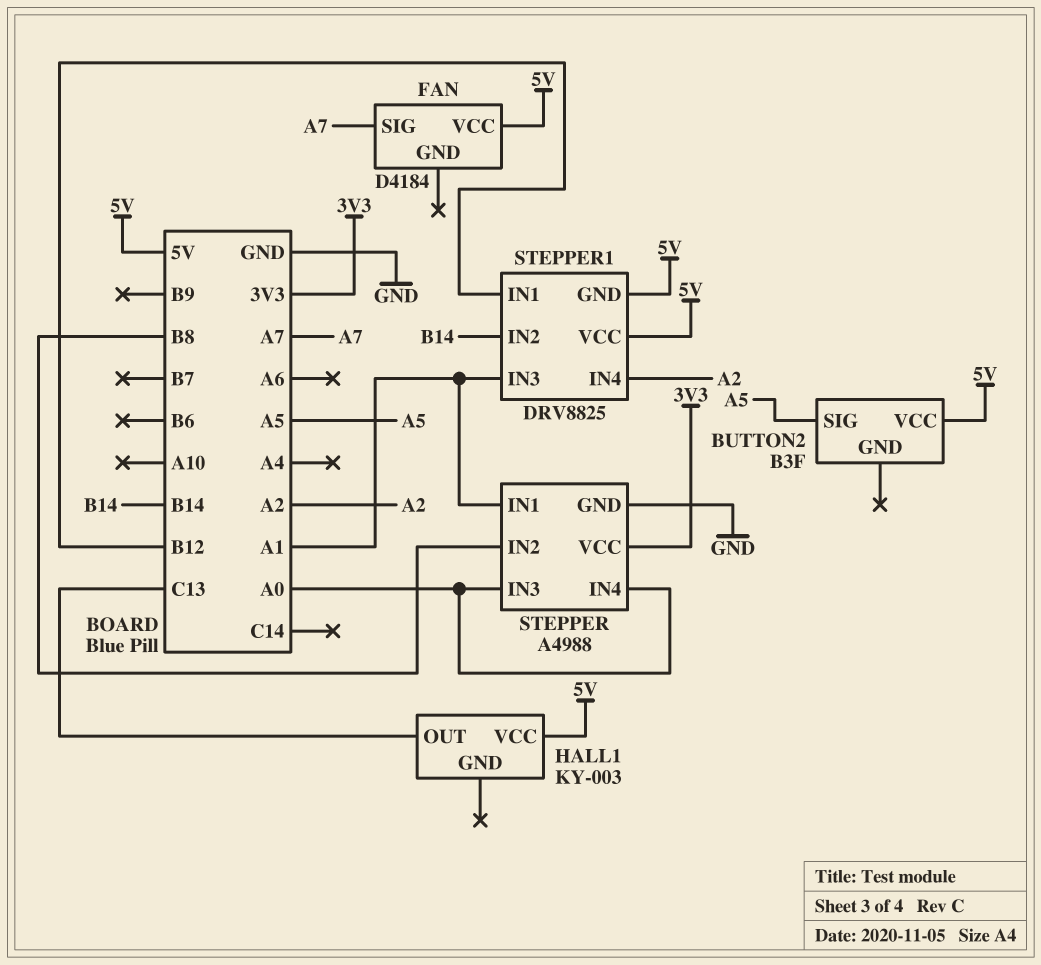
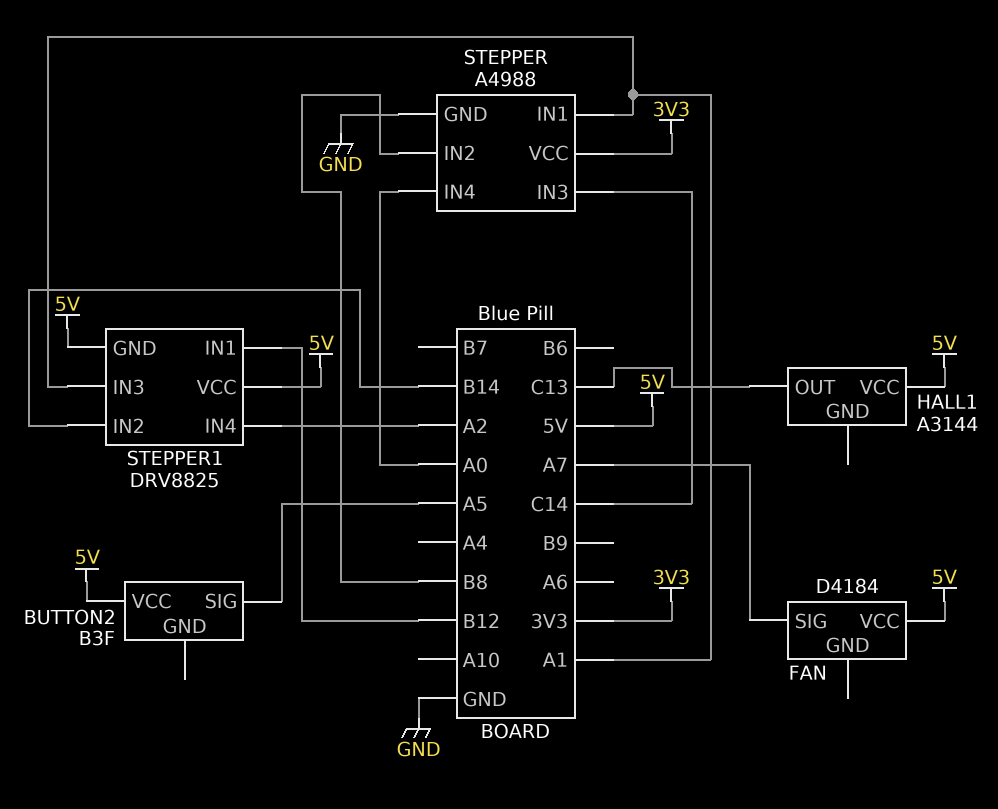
HALL1: KY-003 -> A3144
STEPPER pin IN3: A0 -> C14

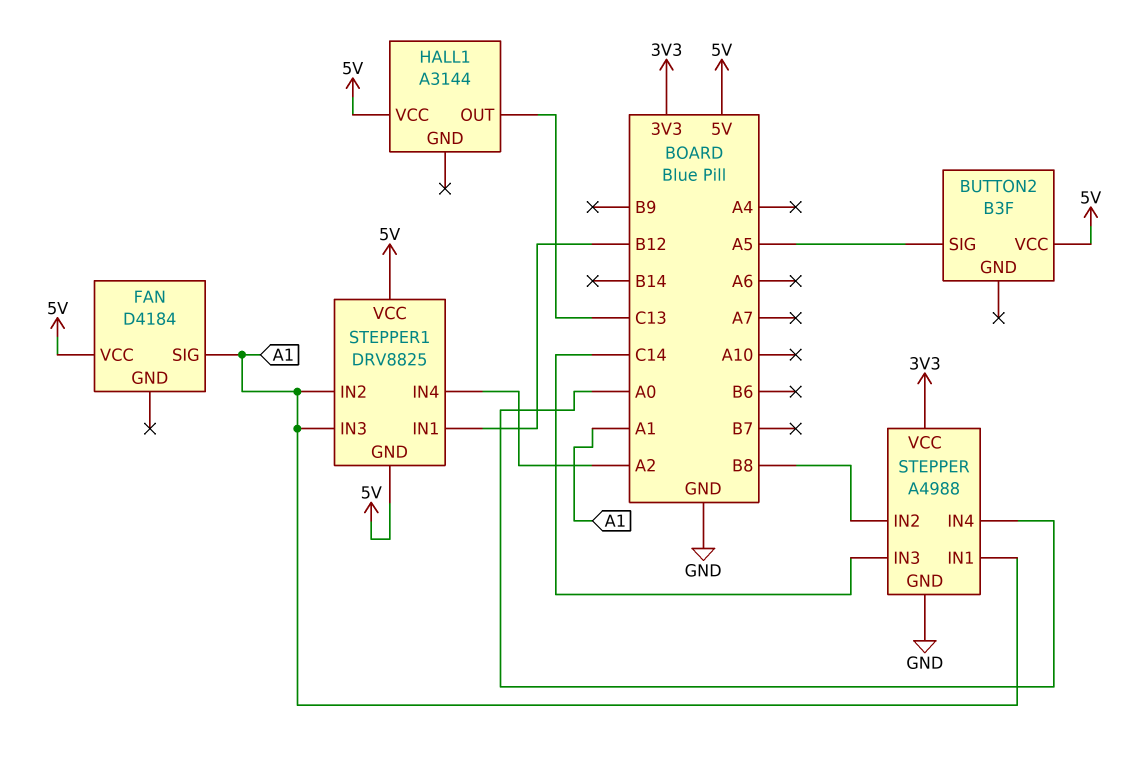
FAN pin SIG: A7 -> A1
STEPPER1 pin IN2: B14 -> A1

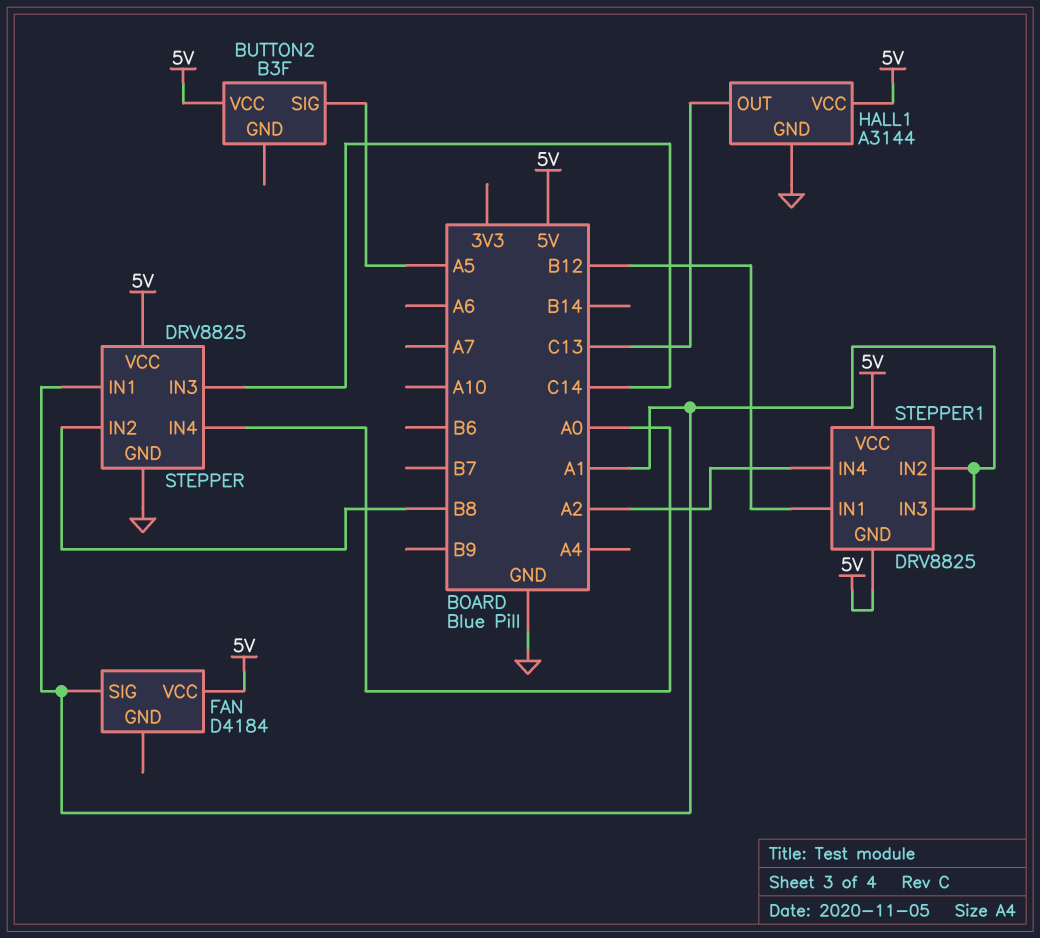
HALL1 pin GND: none -> GND
STEPPER: A4988 -> DRV8825
STEPPER pin VCC: 3V3 -> 5V

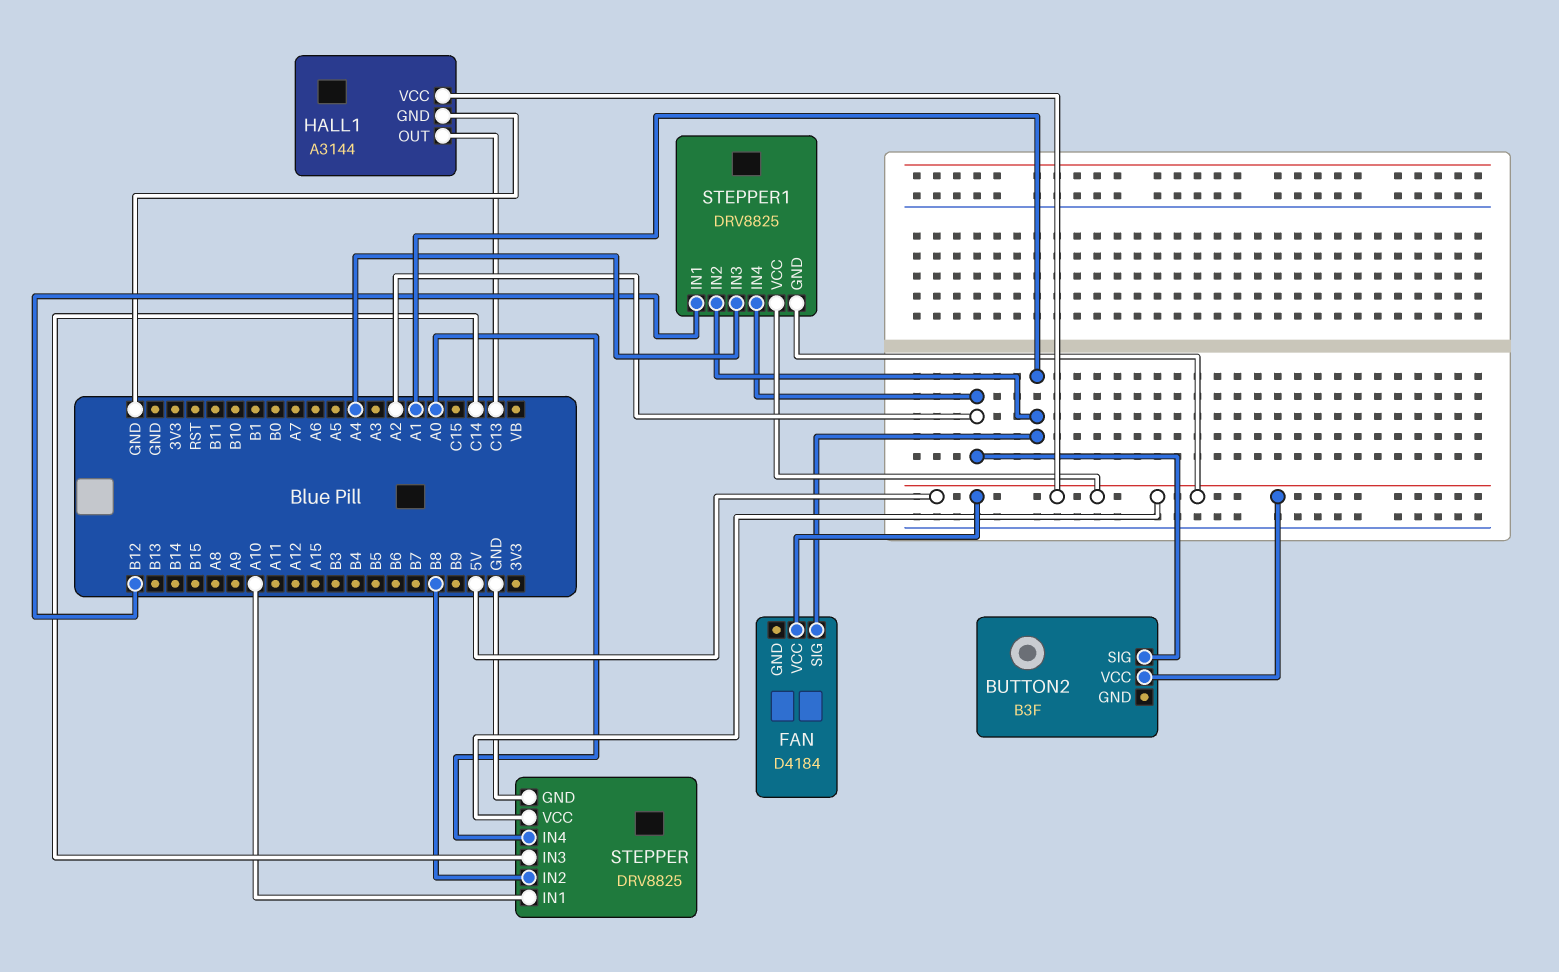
BUTTON2 pin SIG: A5 -> A2
STEPPER pin IN1: A1 -> A10
STEPPER1 pin IN3: A1 -> A4

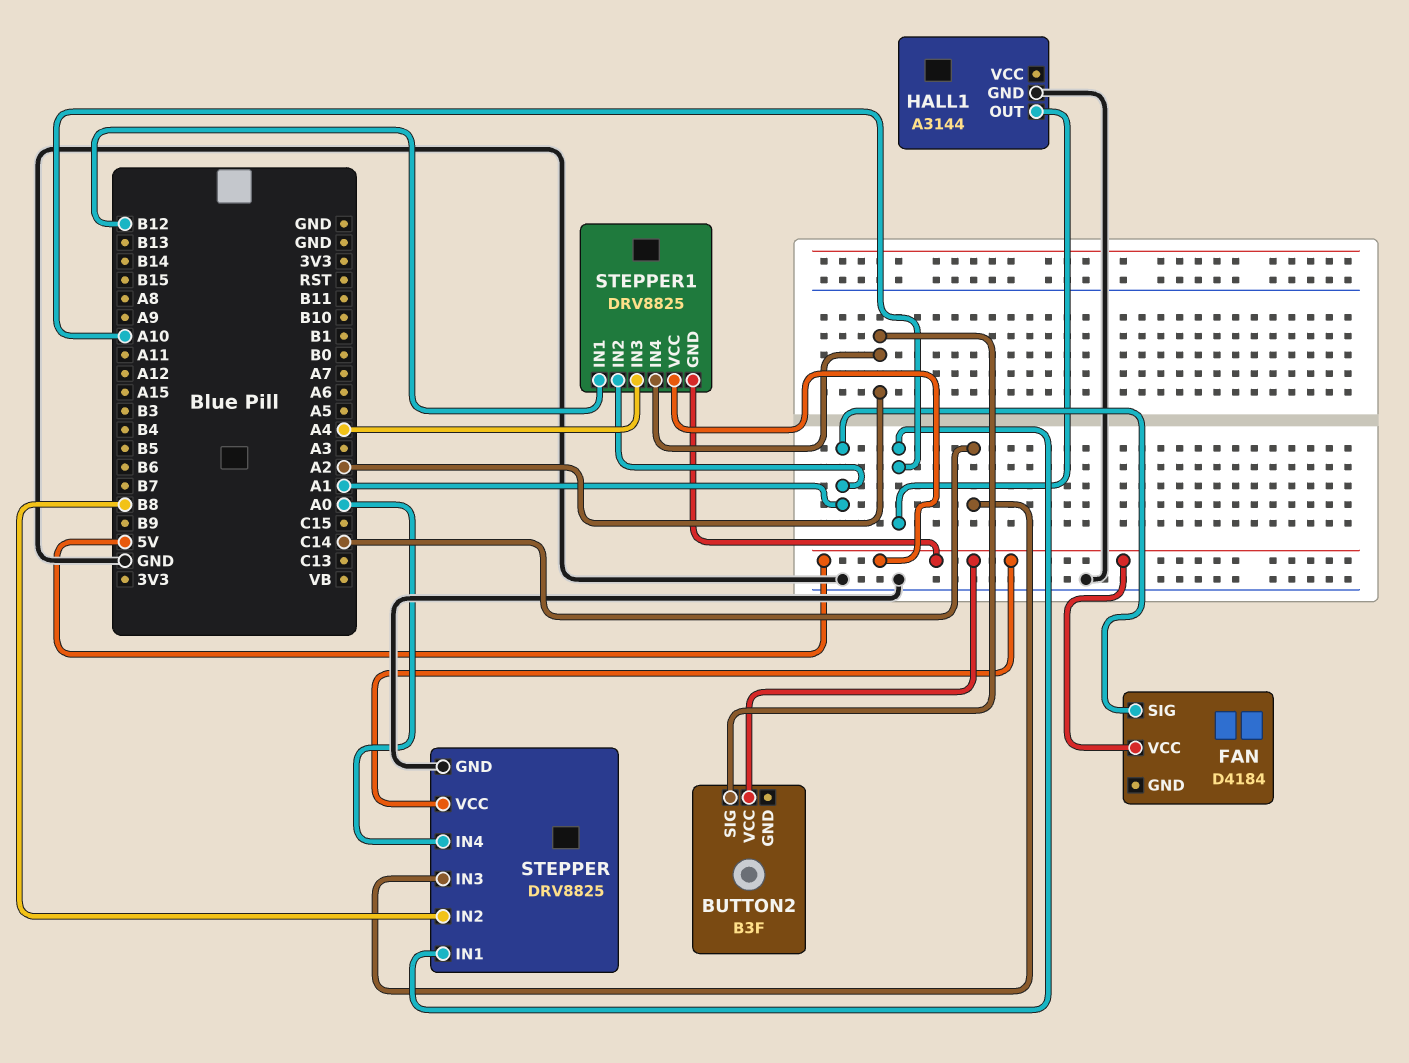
HALL1 pin OUT: C13 -> A10
HALL1 pin VCC: 5V -> none

